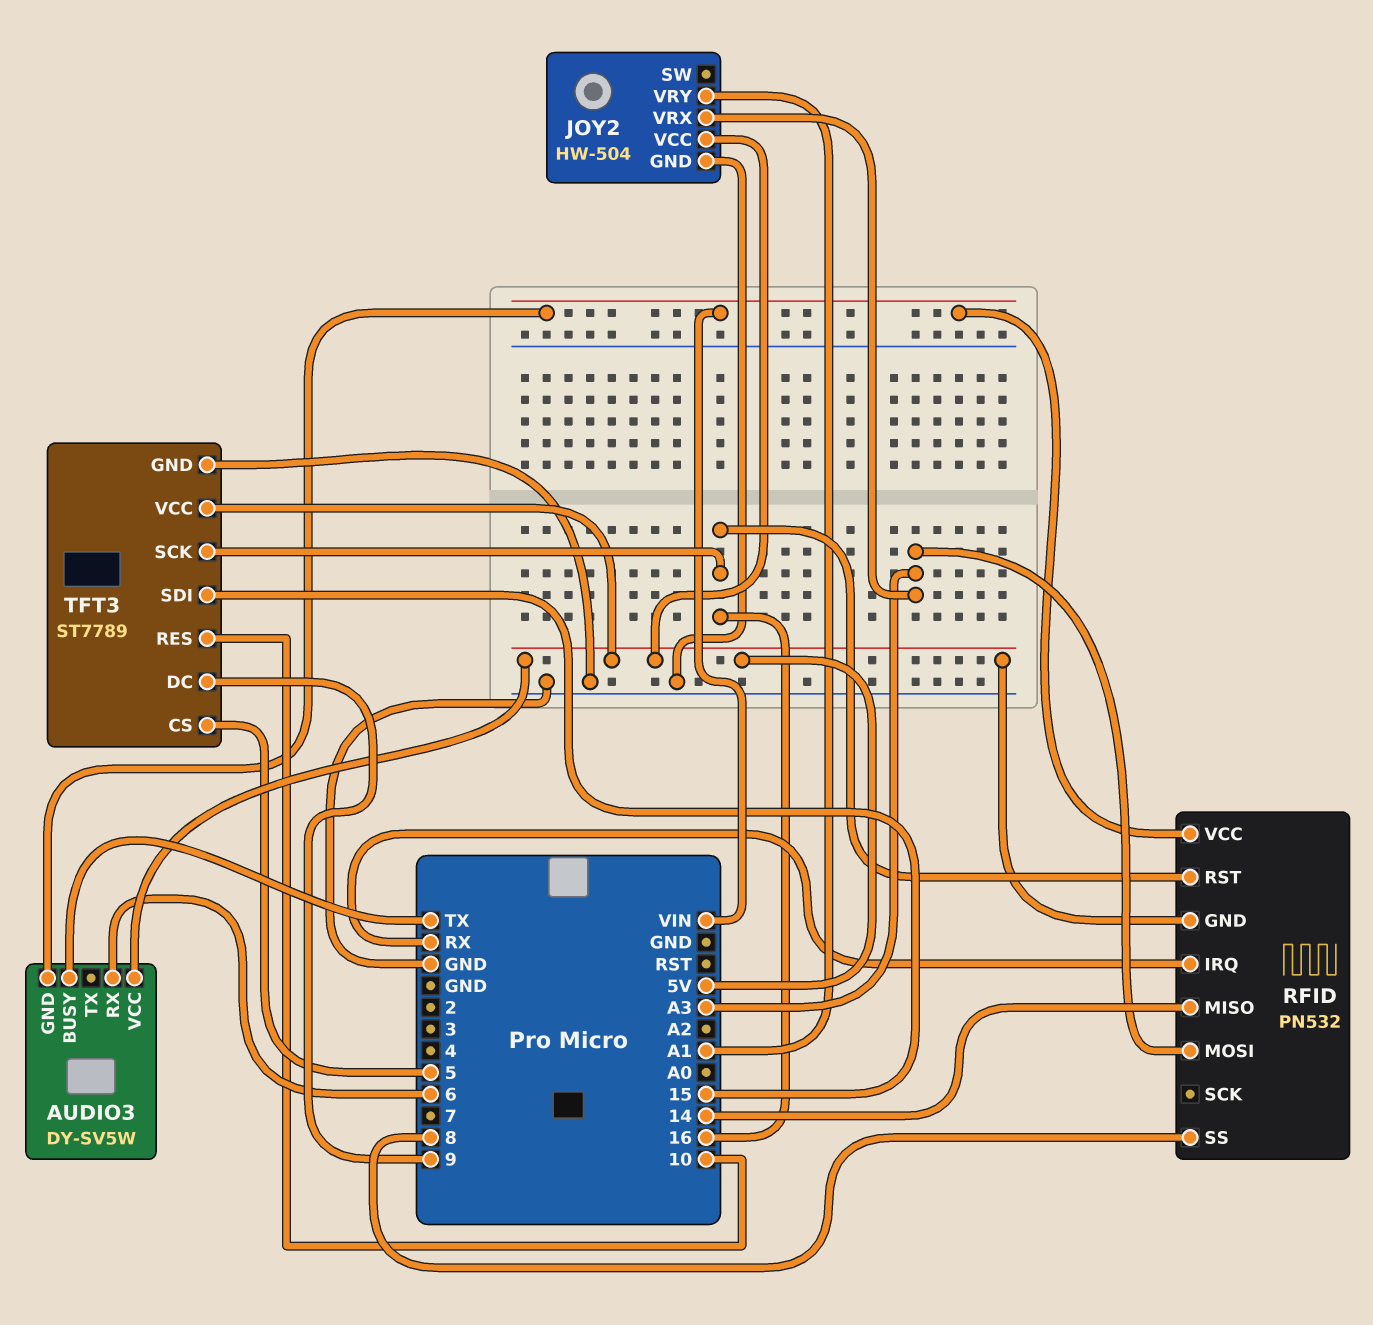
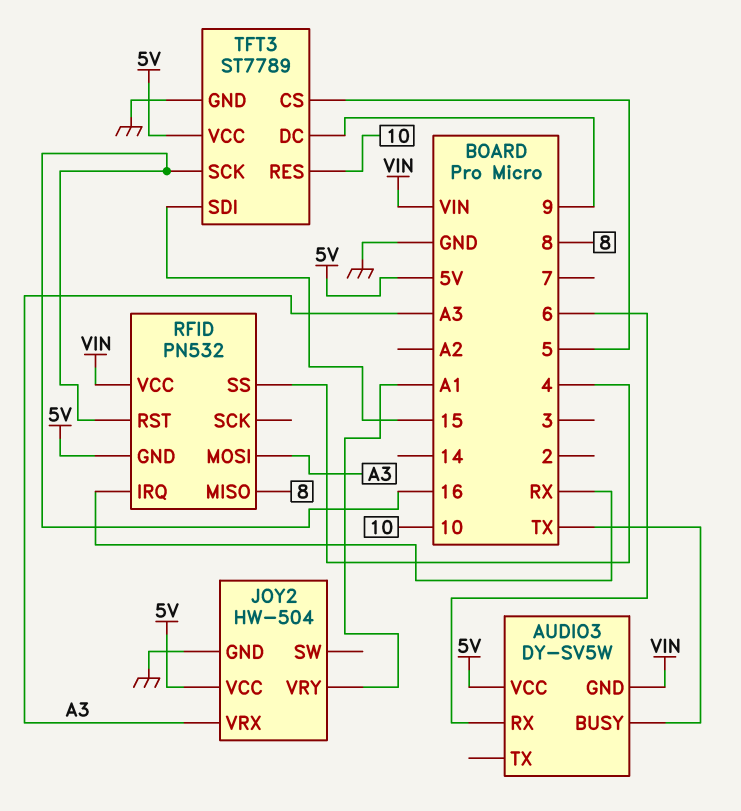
RFID pin MISO: 14 -> 8
RFID pin SS: 8 -> 4

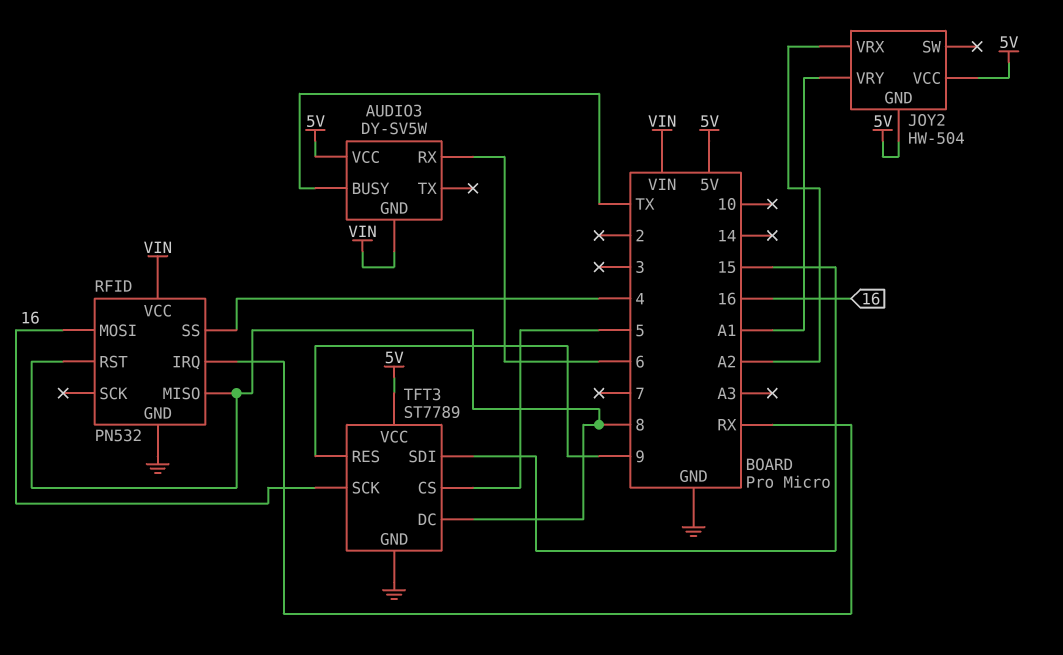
JOY2 pin GND: GND -> 5V
JOY2 pin VRX: A3 -> A2
RFID pin GND: 5V -> GND
RFID pin MOSI: A3 -> 16
RFID pin RST: 16 -> 8
TFT3 pin DC: 9 -> 8
TFT3 pin RES: 10 -> 9

